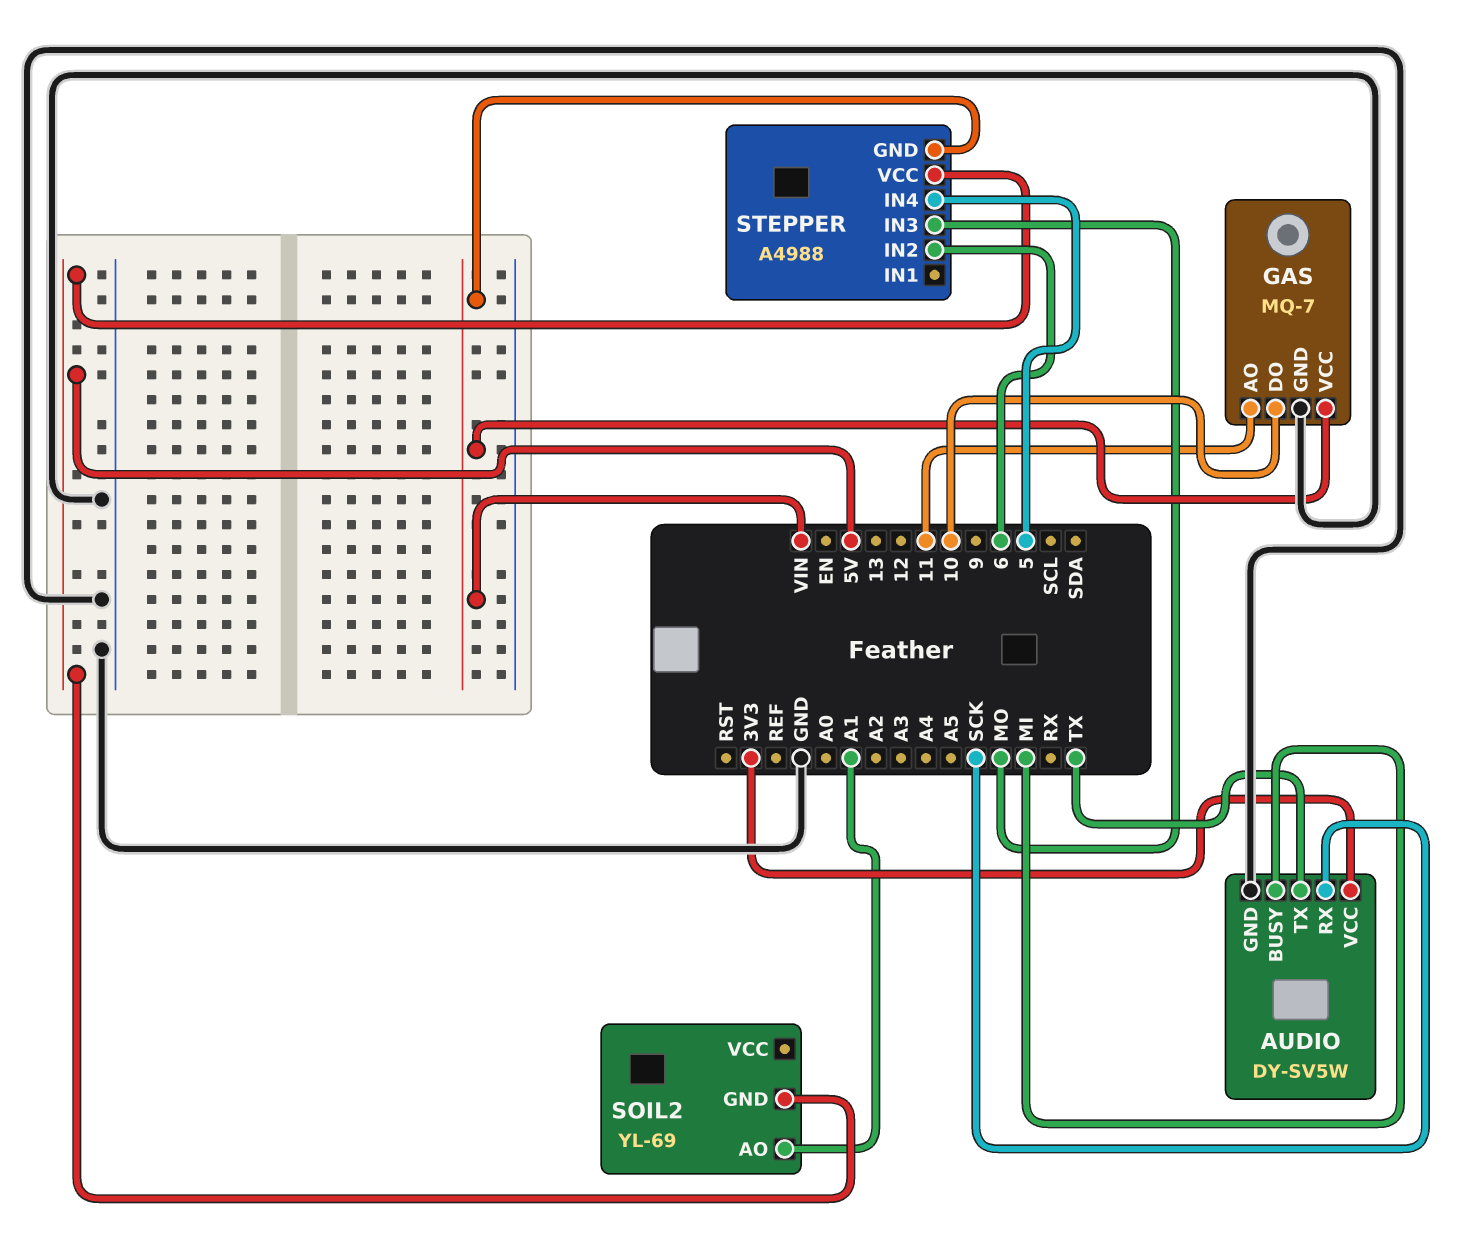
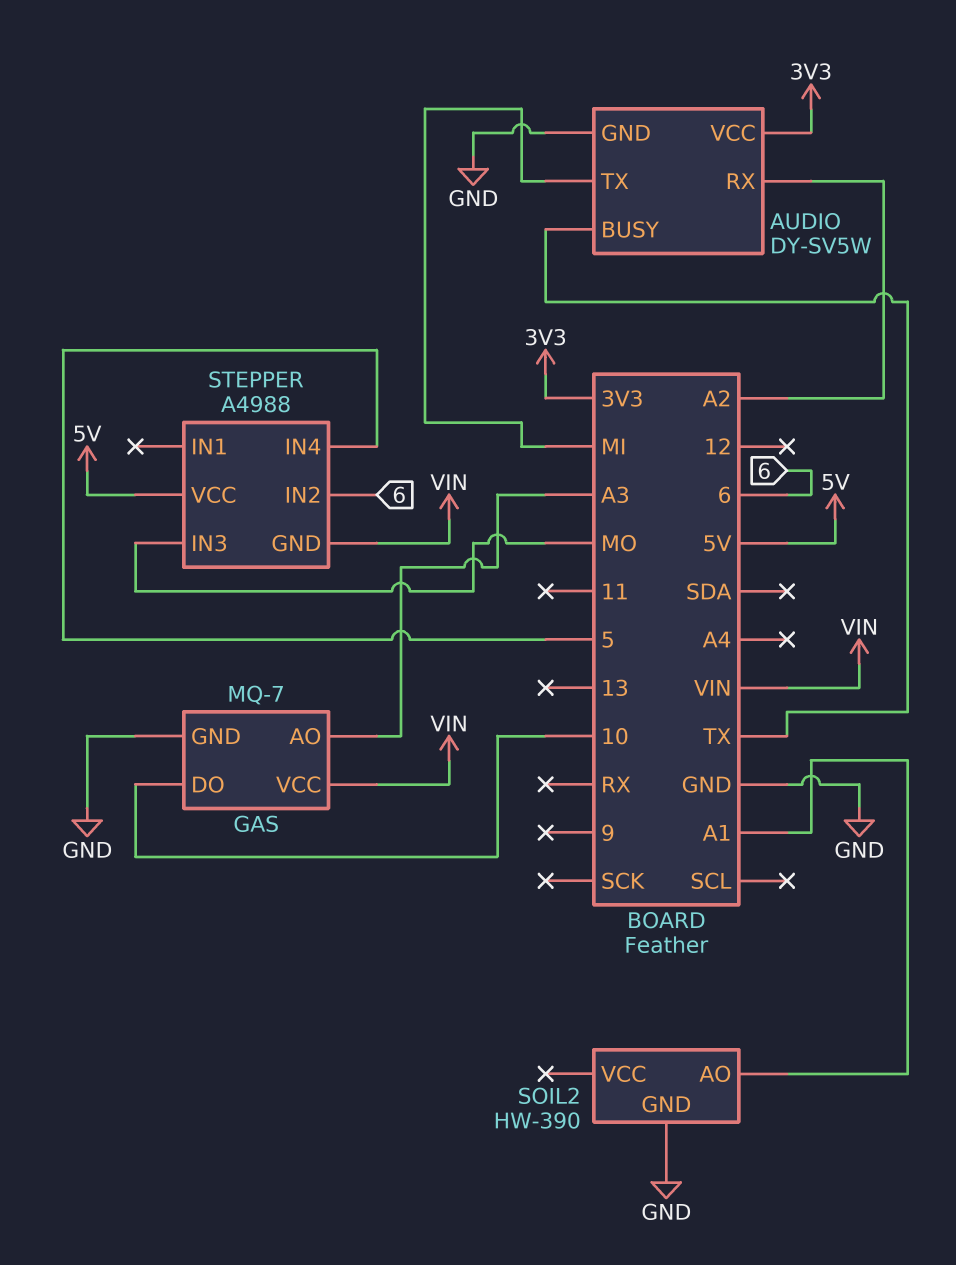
AUDIO pin BUSY: MI -> TX
AUDIO pin RX: SCK -> A2
AUDIO pin TX: TX -> MI
GAS pin AO: 11 -> A3
SOIL2: YL-69 -> HW-390
SOIL2 pin GND: 5V -> GND

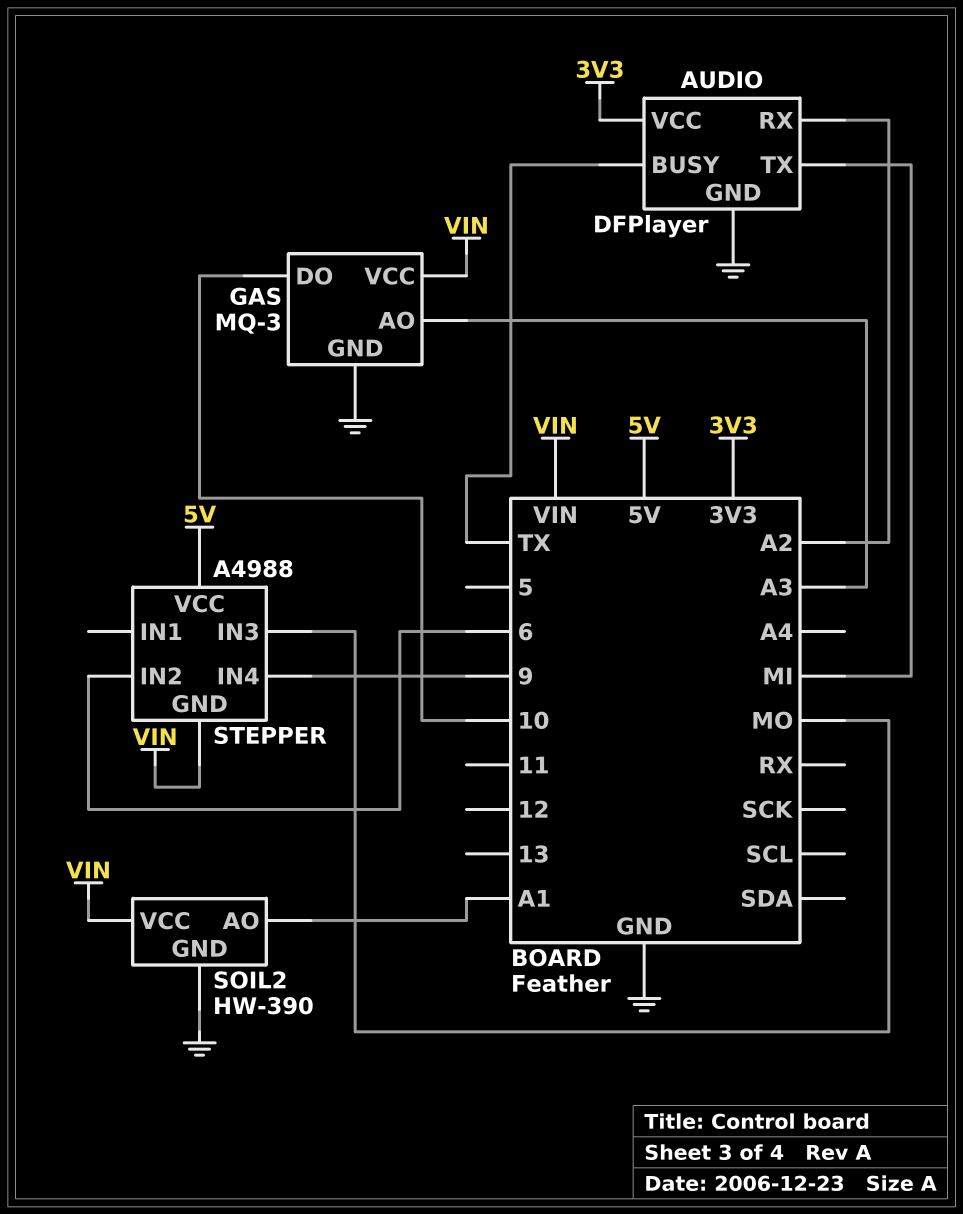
AUDIO: DY-SV5W -> DFPlayer
GAS: MQ-7 -> MQ-3
SOIL2 pin VCC: none -> VIN
STEPPER pin IN4: 5 -> 9

